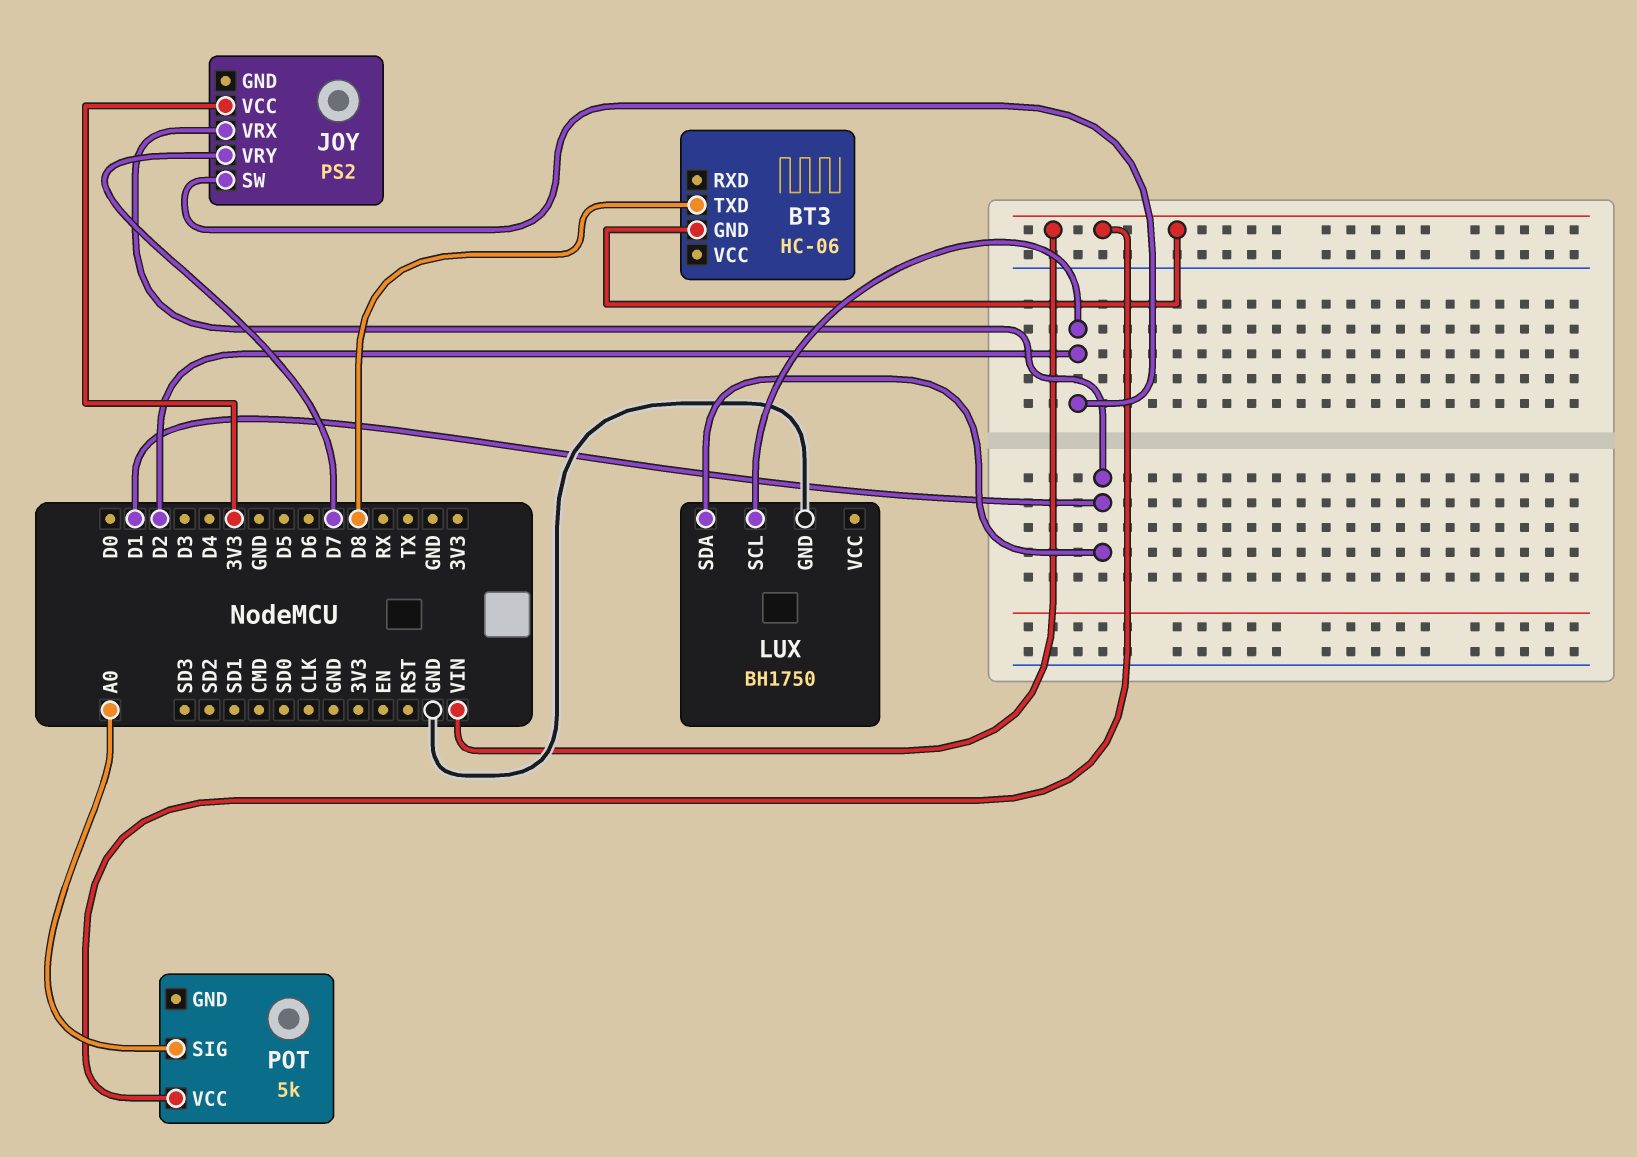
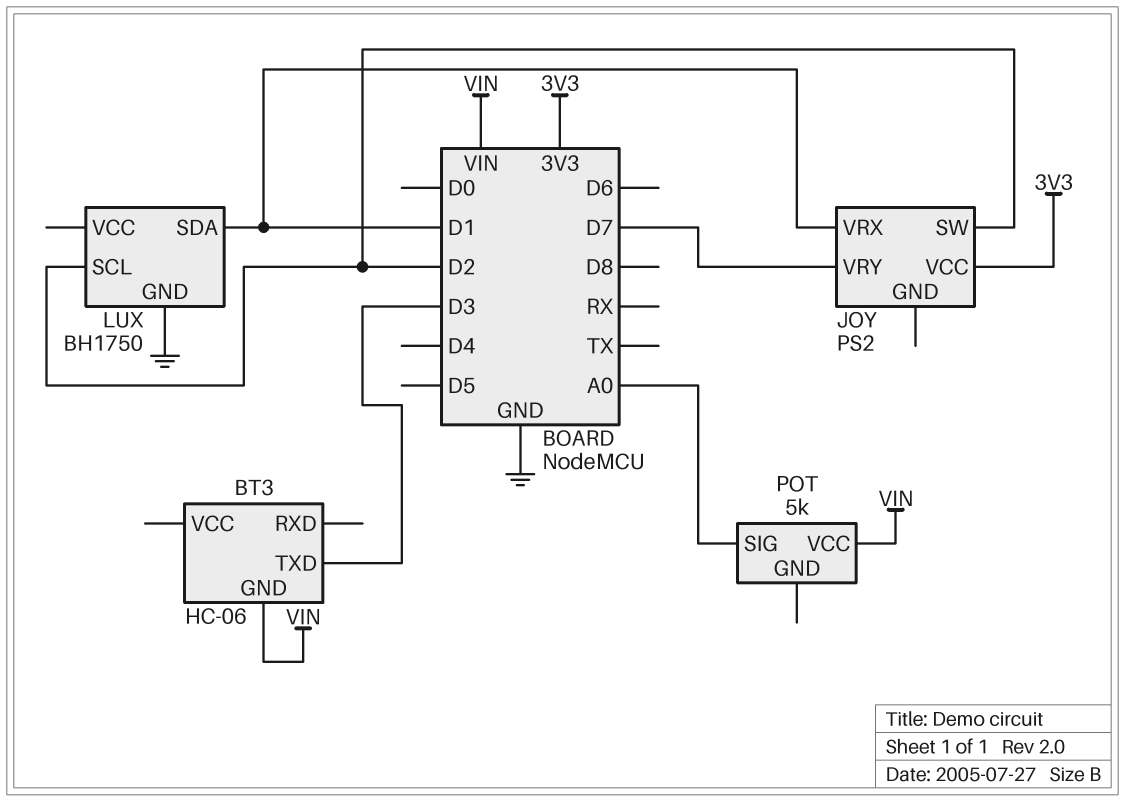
BT3 pin TXD: D8 -> D3

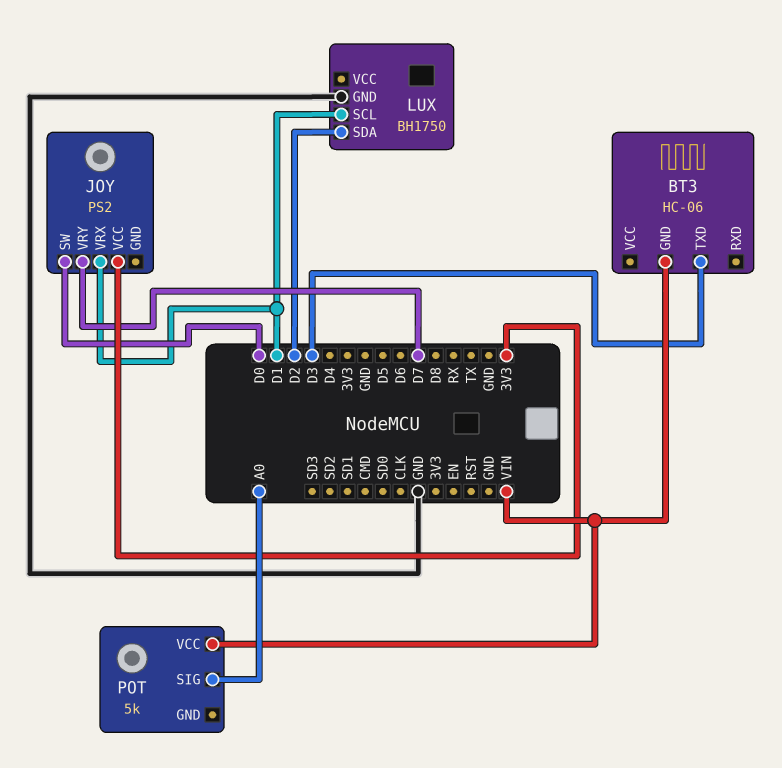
JOY pin SW: D2 -> D0
LUX pin SCL: D2 -> D1
LUX pin SDA: D1 -> D2

